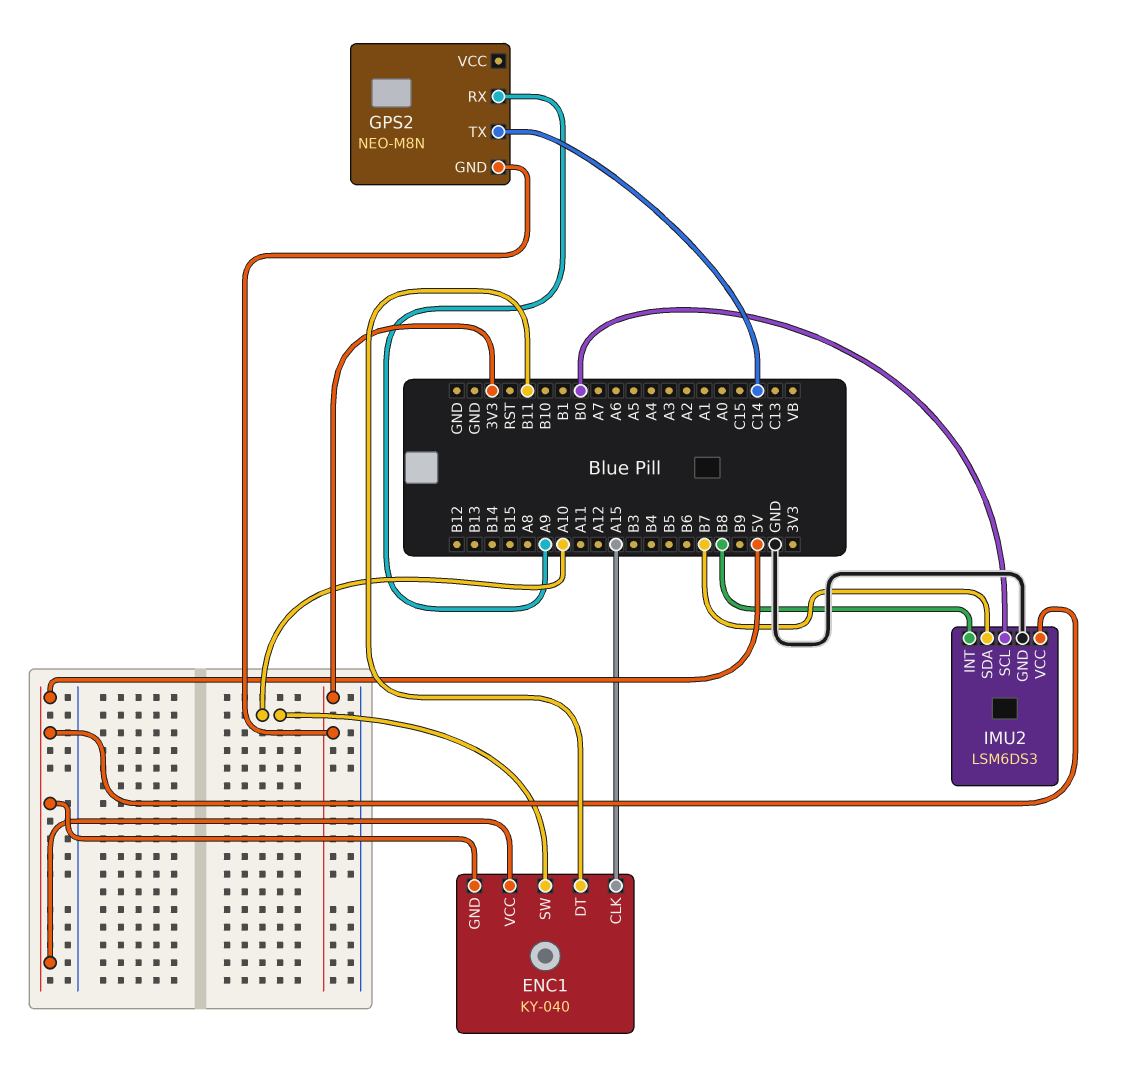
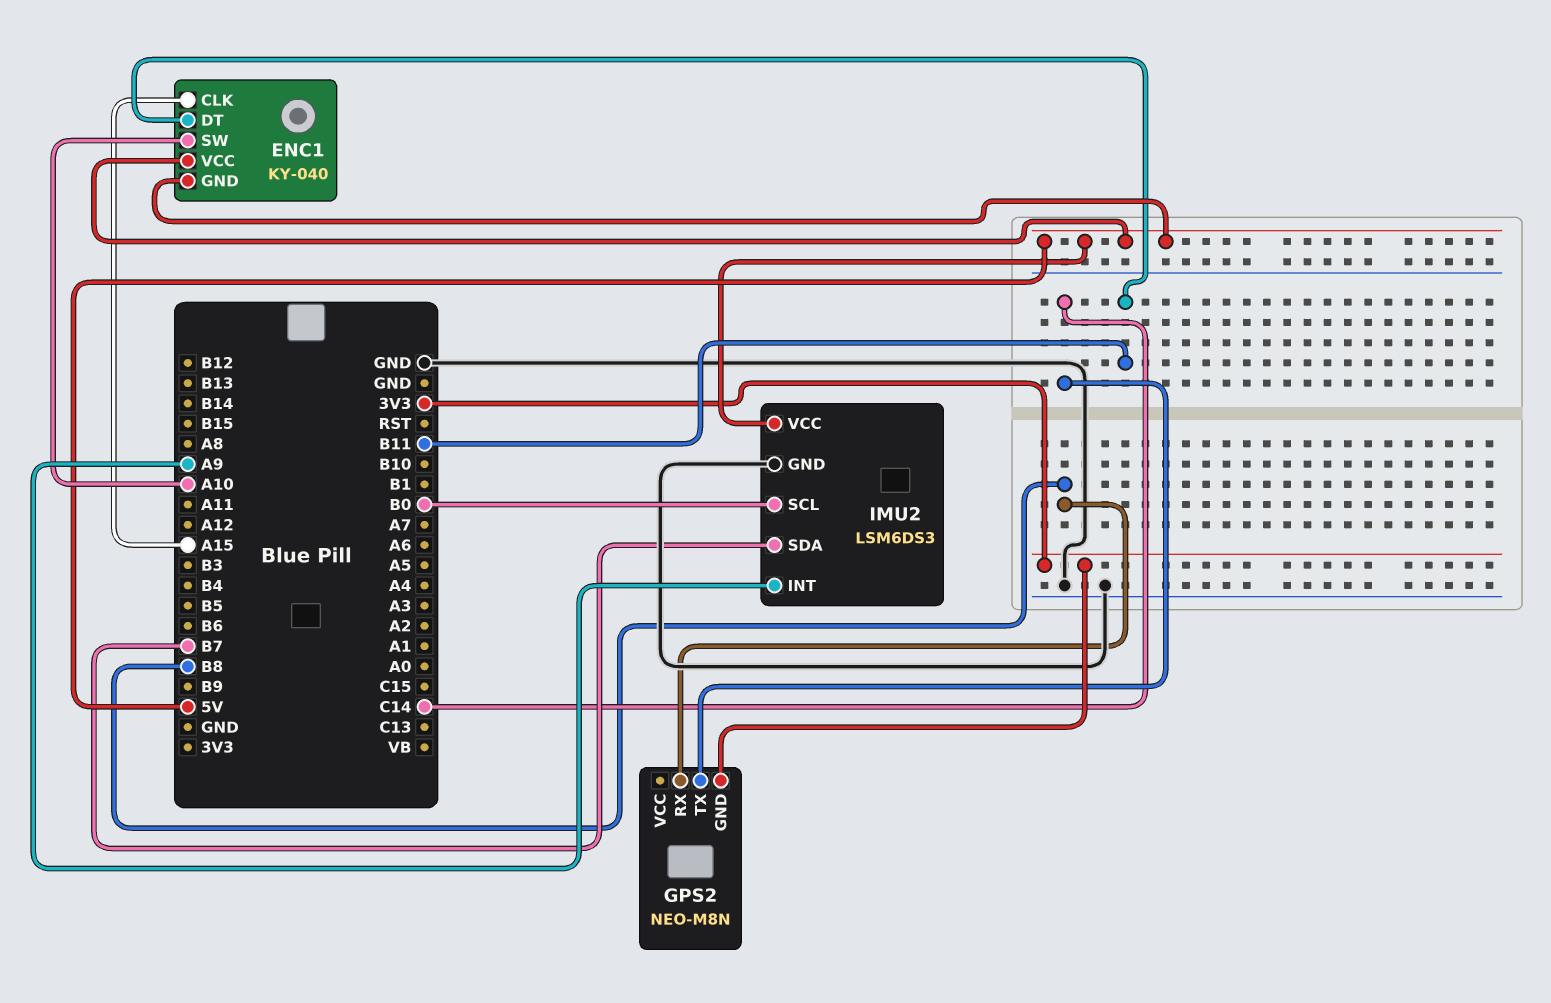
GPS2 pin RX: A9 -> B8
IMU2 pin INT: B8 -> A9

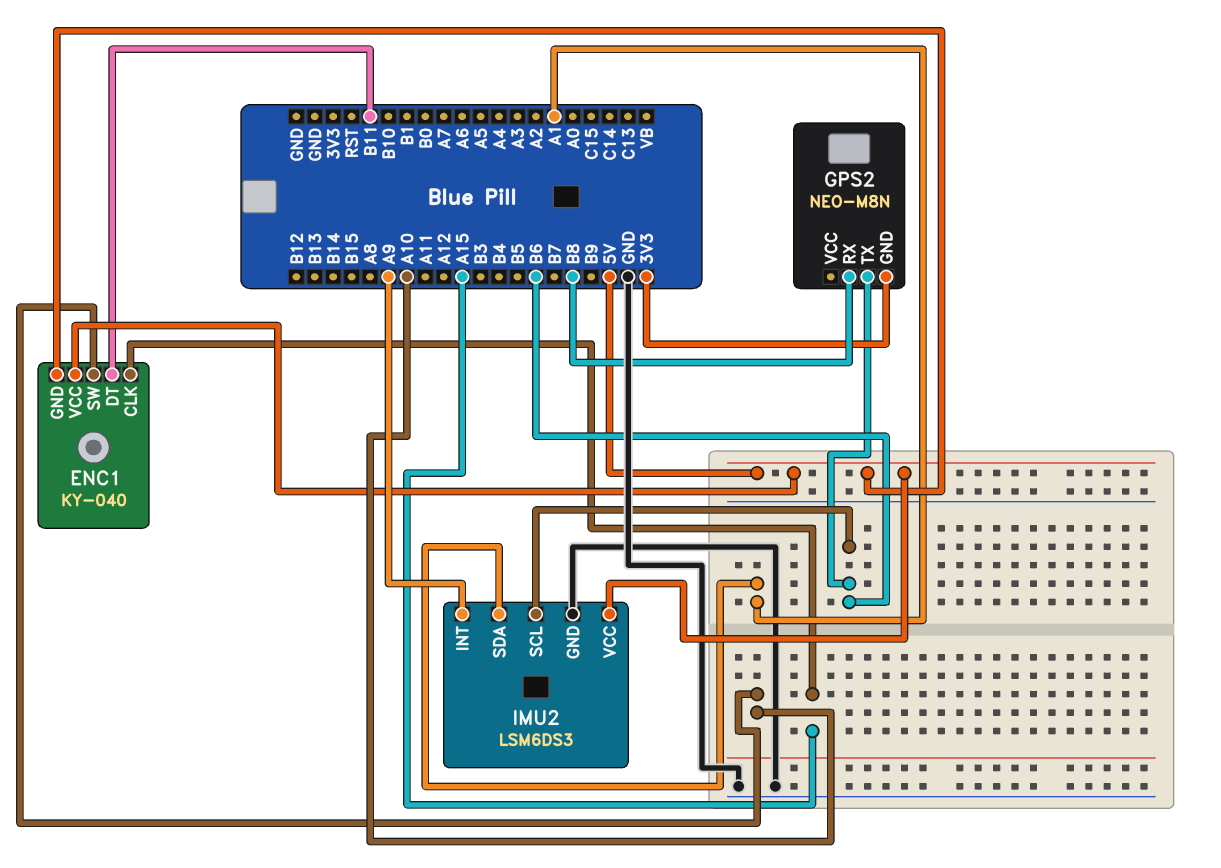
GPS2 pin TX: C14 -> B6
IMU2 pin SCL: B0 -> B6
IMU2 pin SDA: B7 -> A1

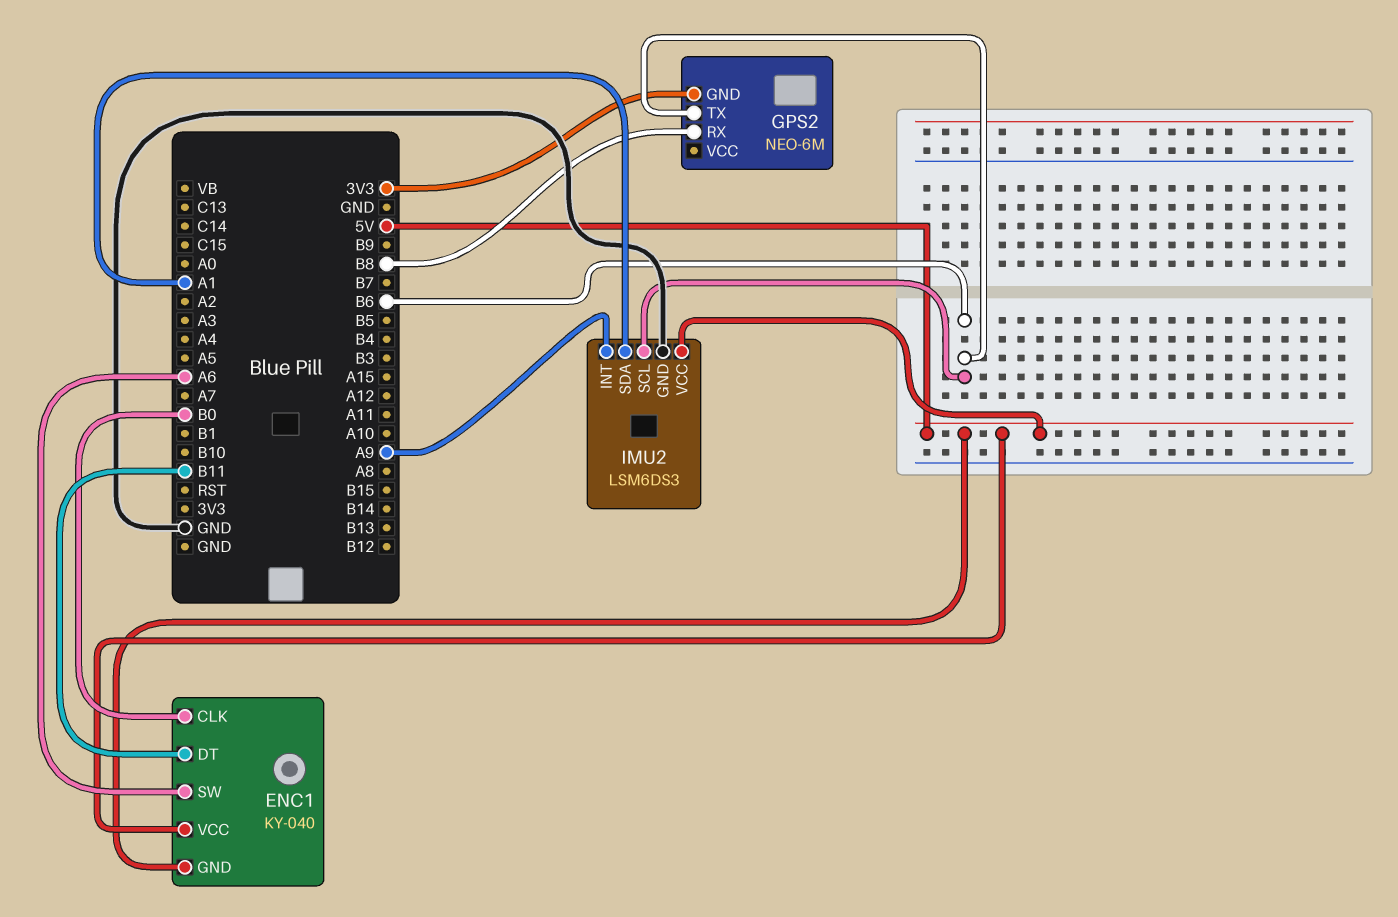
ENC1 pin CLK: A15 -> B0
ENC1 pin SW: A10 -> A6
GPS2: NEO-M8N -> NEO-6M

